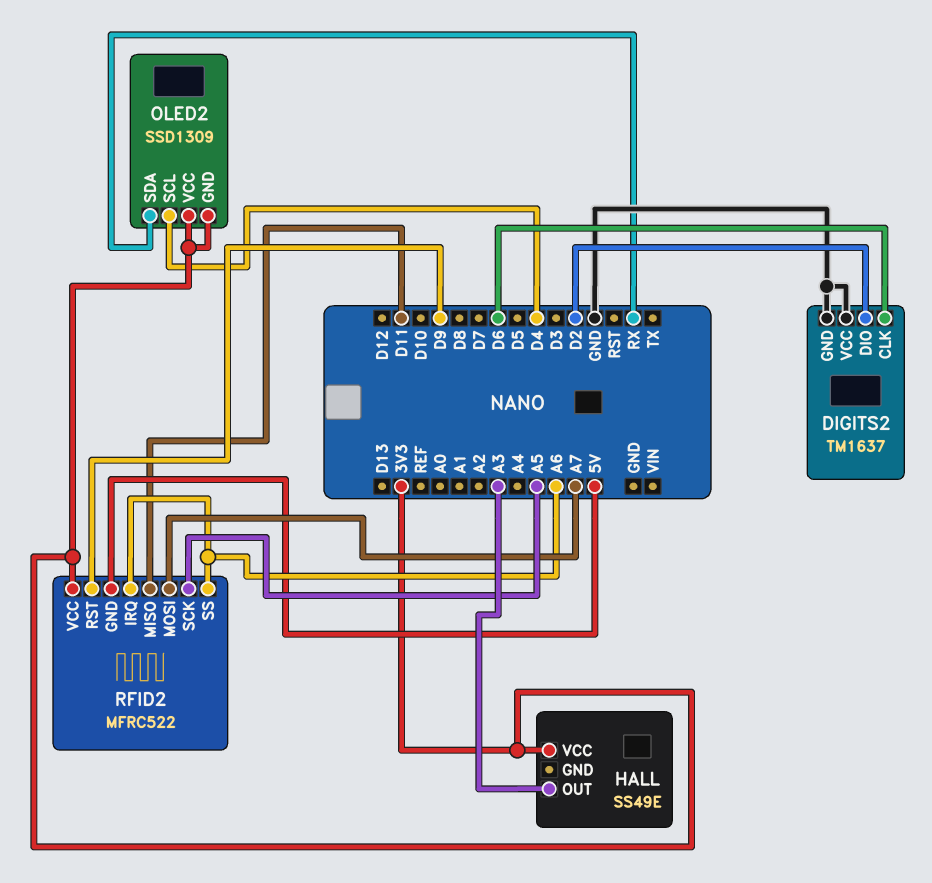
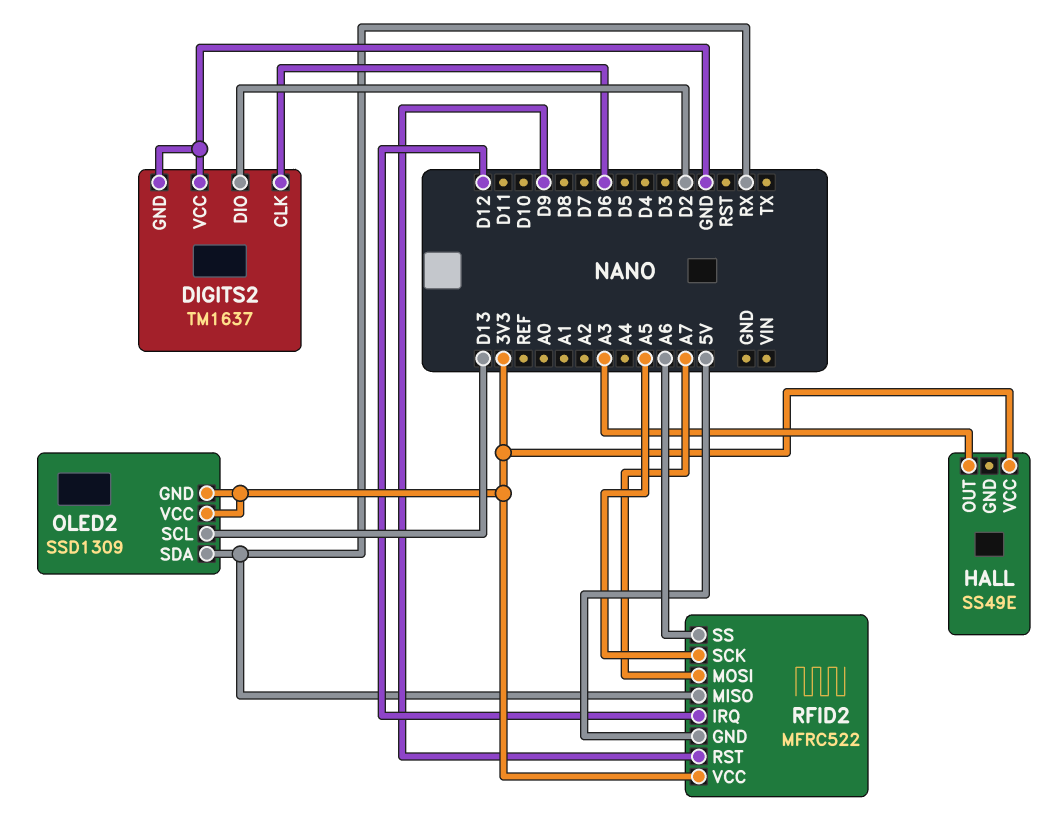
OLED2 pin SCL: D4 -> D13
RFID2 pin IRQ: A6 -> D12
RFID2 pin MISO: D11 -> RX

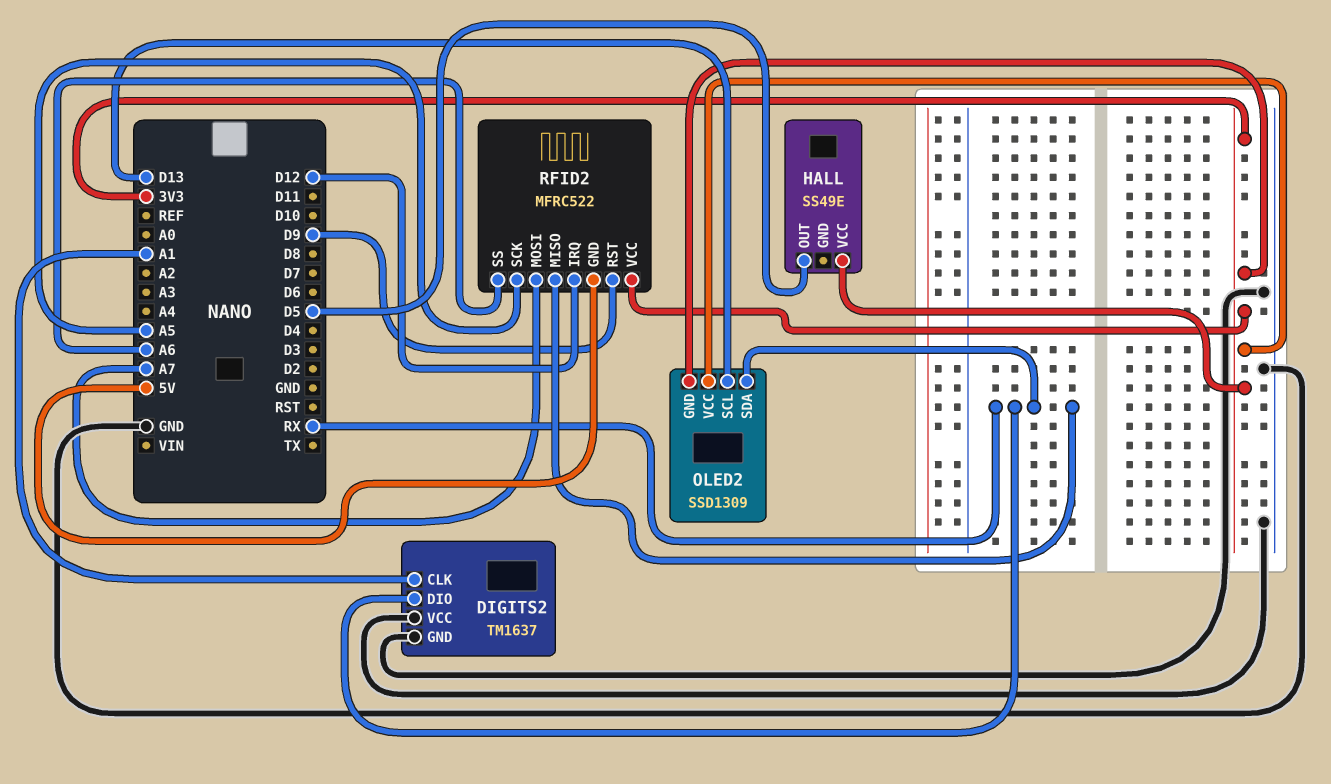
DIGITS2 pin CLK: D6 -> A1
DIGITS2 pin DIO: D2 -> RX
HALL pin OUT: A3 -> D5

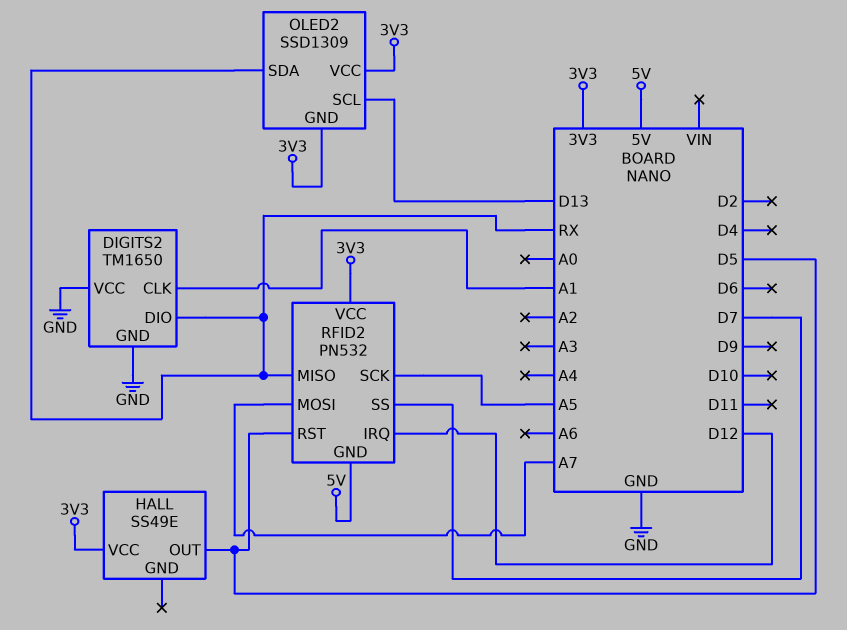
DIGITS2: TM1637 -> TM1650
RFID2: MFRC522 -> PN532
RFID2 pin RST: D9 -> D5
RFID2 pin SS: A6 -> D7

